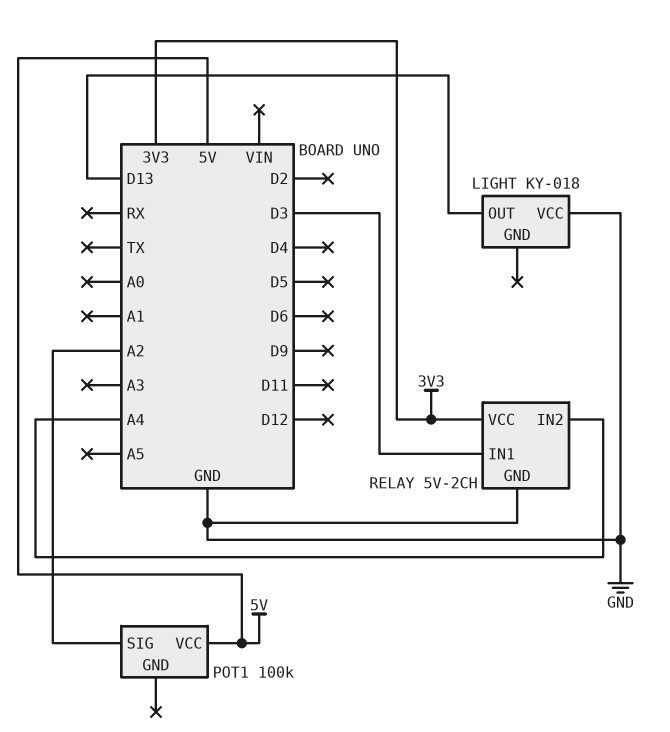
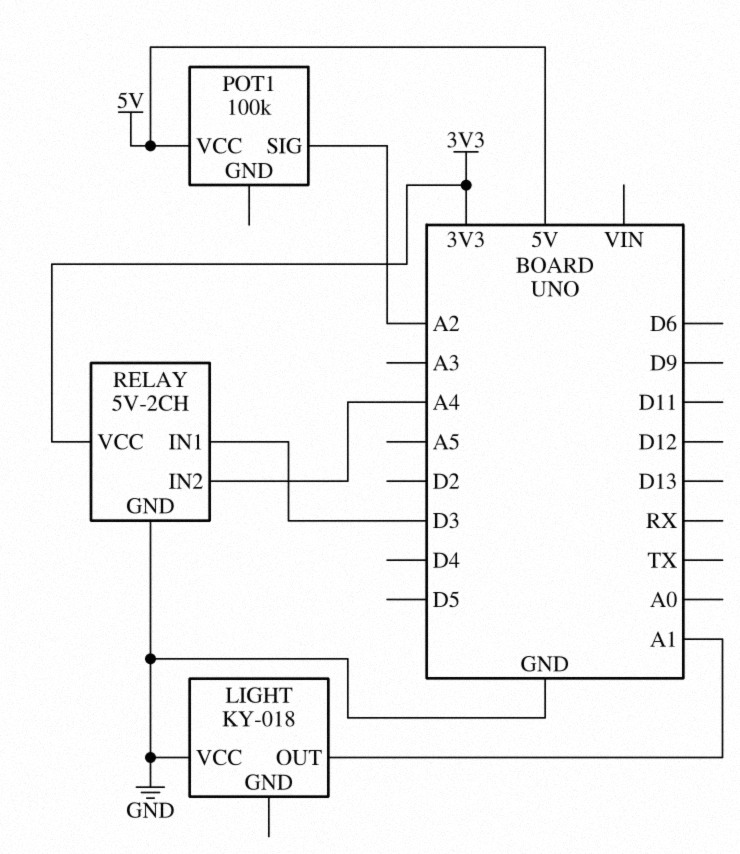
LIGHT pin OUT: D13 -> A1

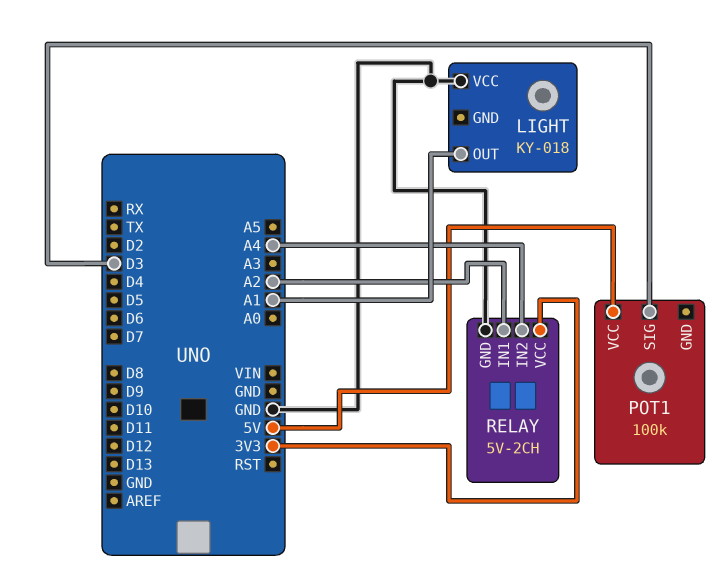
POT1 pin SIG: A2 -> D3
RELAY pin IN1: D3 -> A2

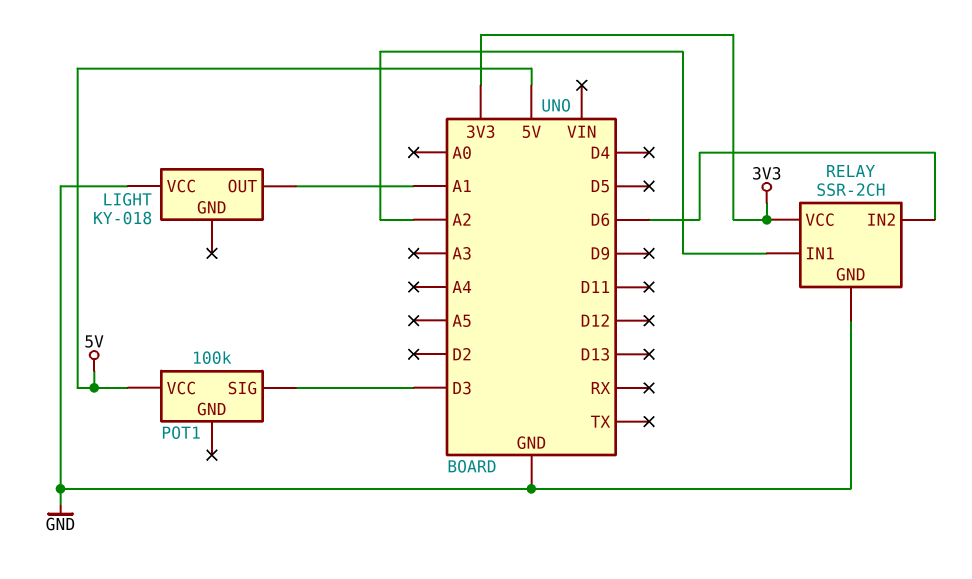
RELAY: 5V-2CH -> SSR-2CH
RELAY pin IN2: A4 -> D6

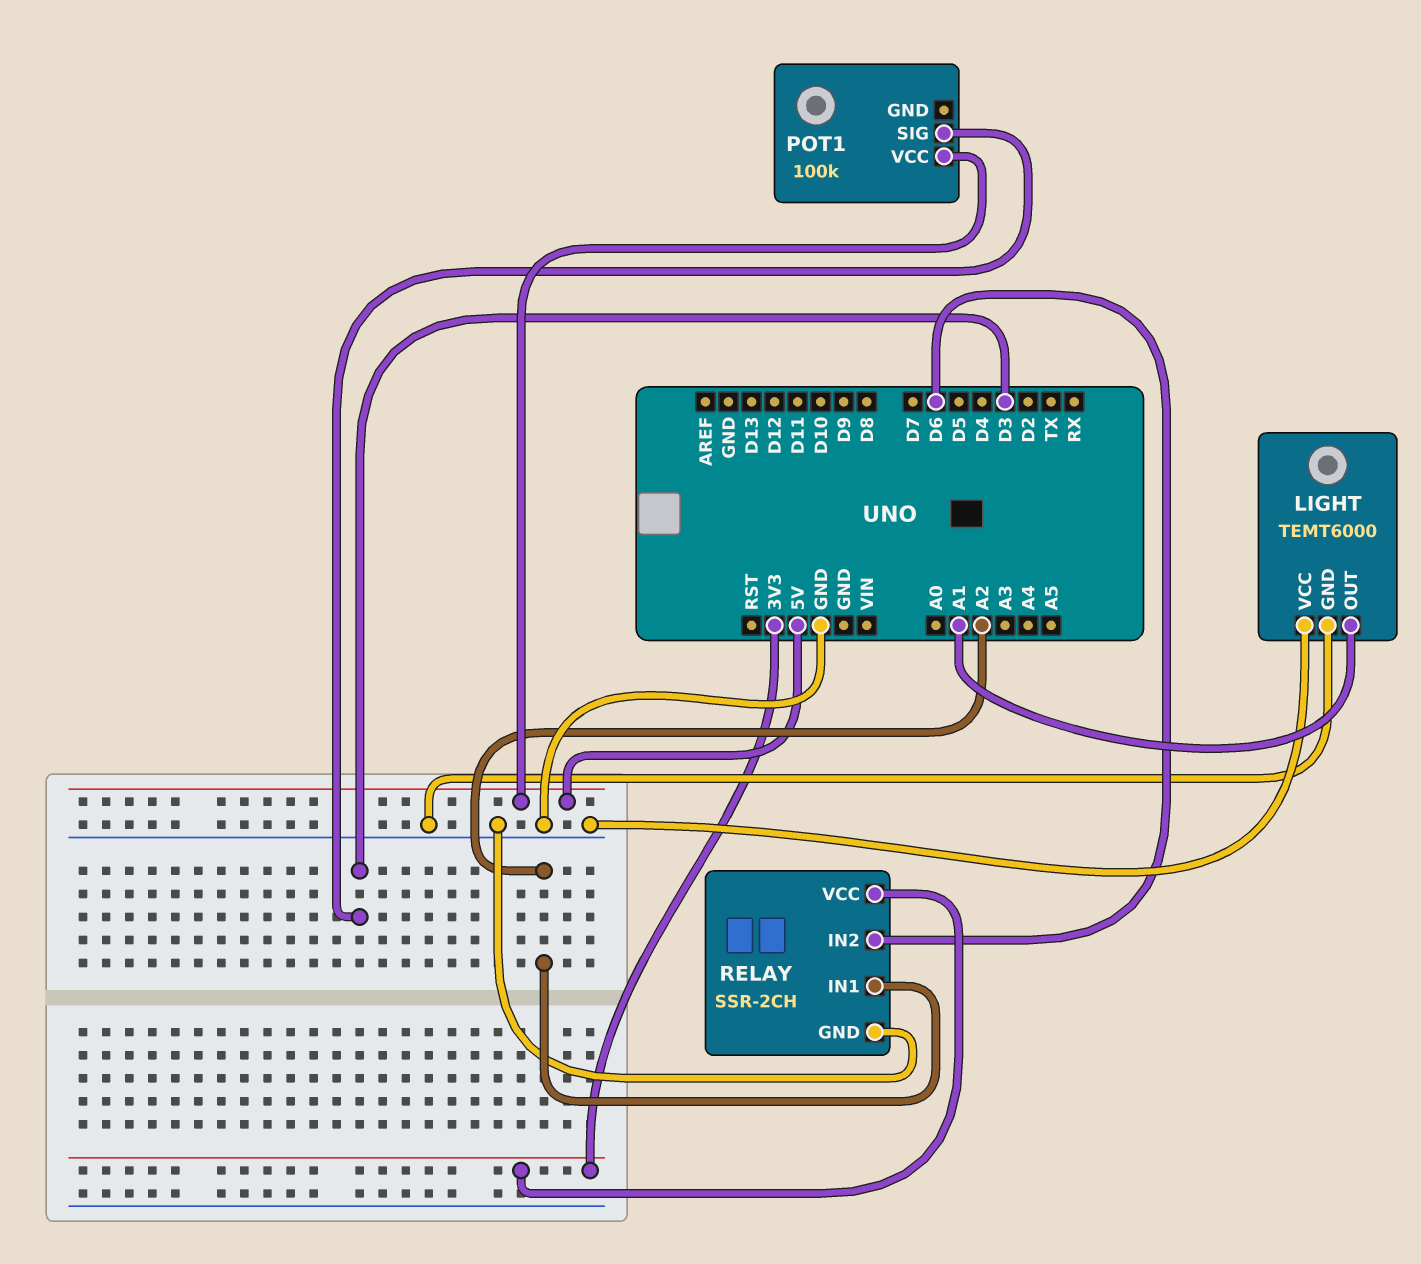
LIGHT: KY-018 -> TEMT6000
LIGHT pin GND: none -> GND

